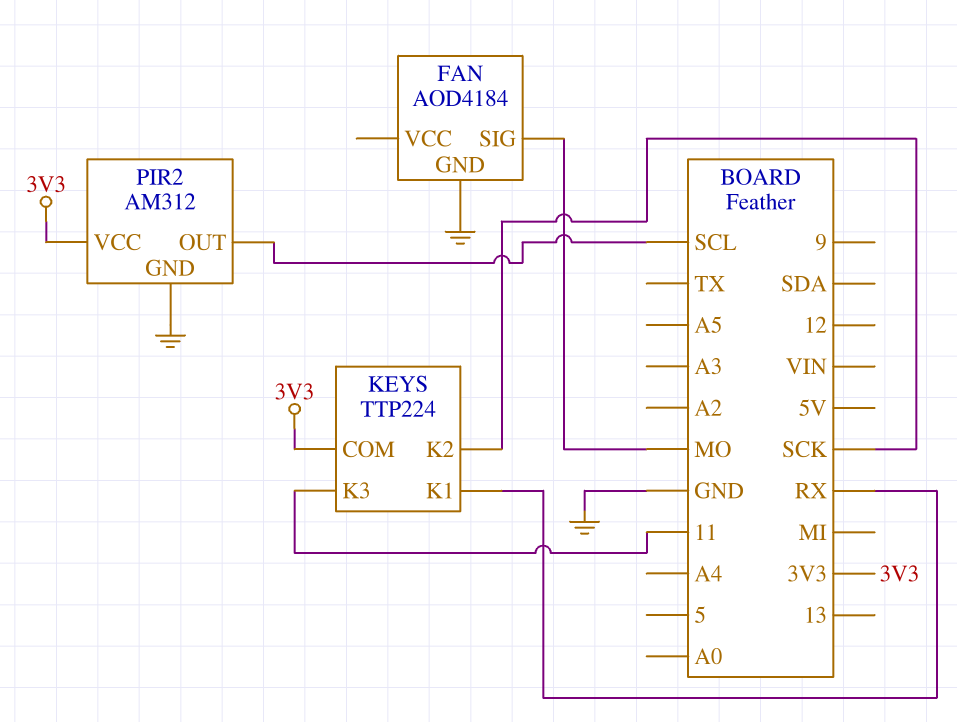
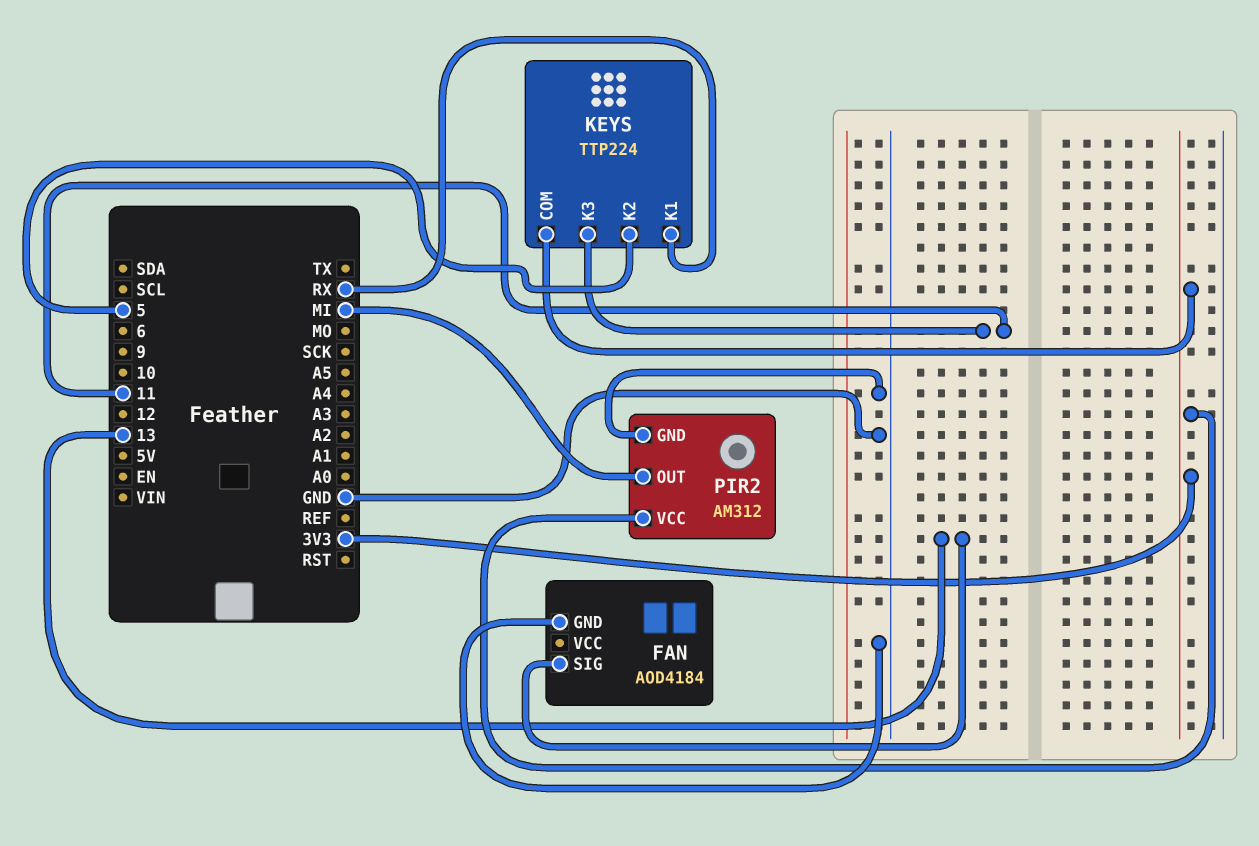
FAN pin SIG: MO -> 13
KEYS pin K2: SCK -> 5
PIR2 pin OUT: SCL -> MI

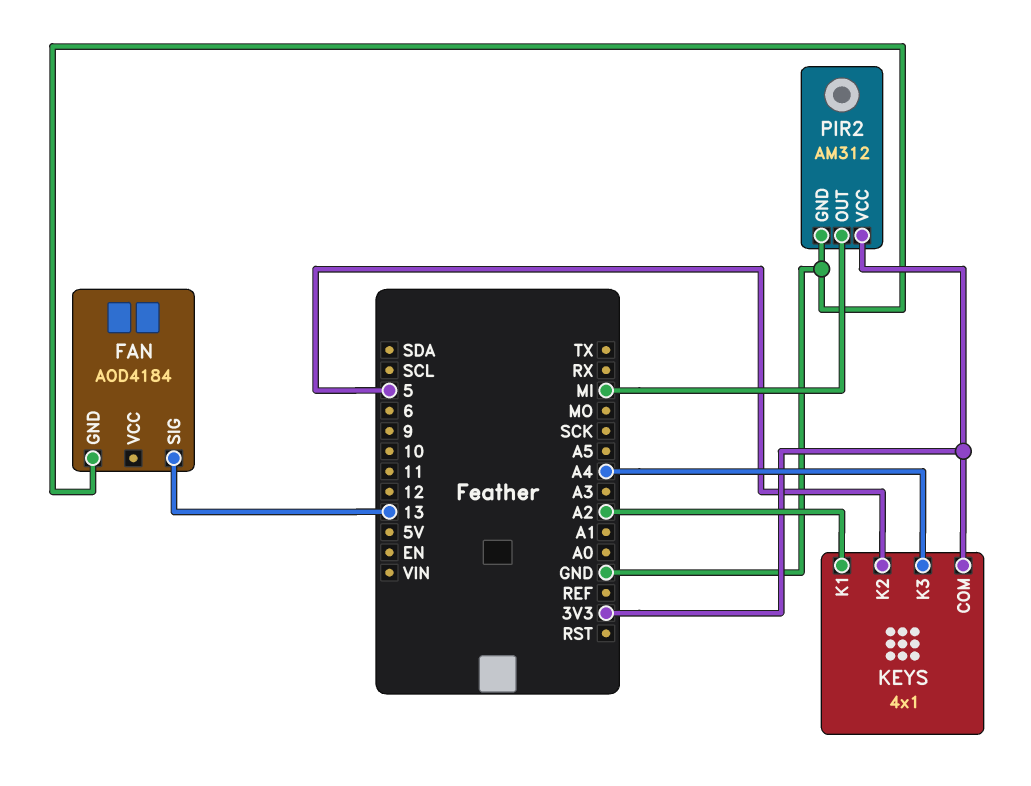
KEYS: TTP224 -> 4x1
KEYS pin K1: RX -> A2
KEYS pin K3: 11 -> A4

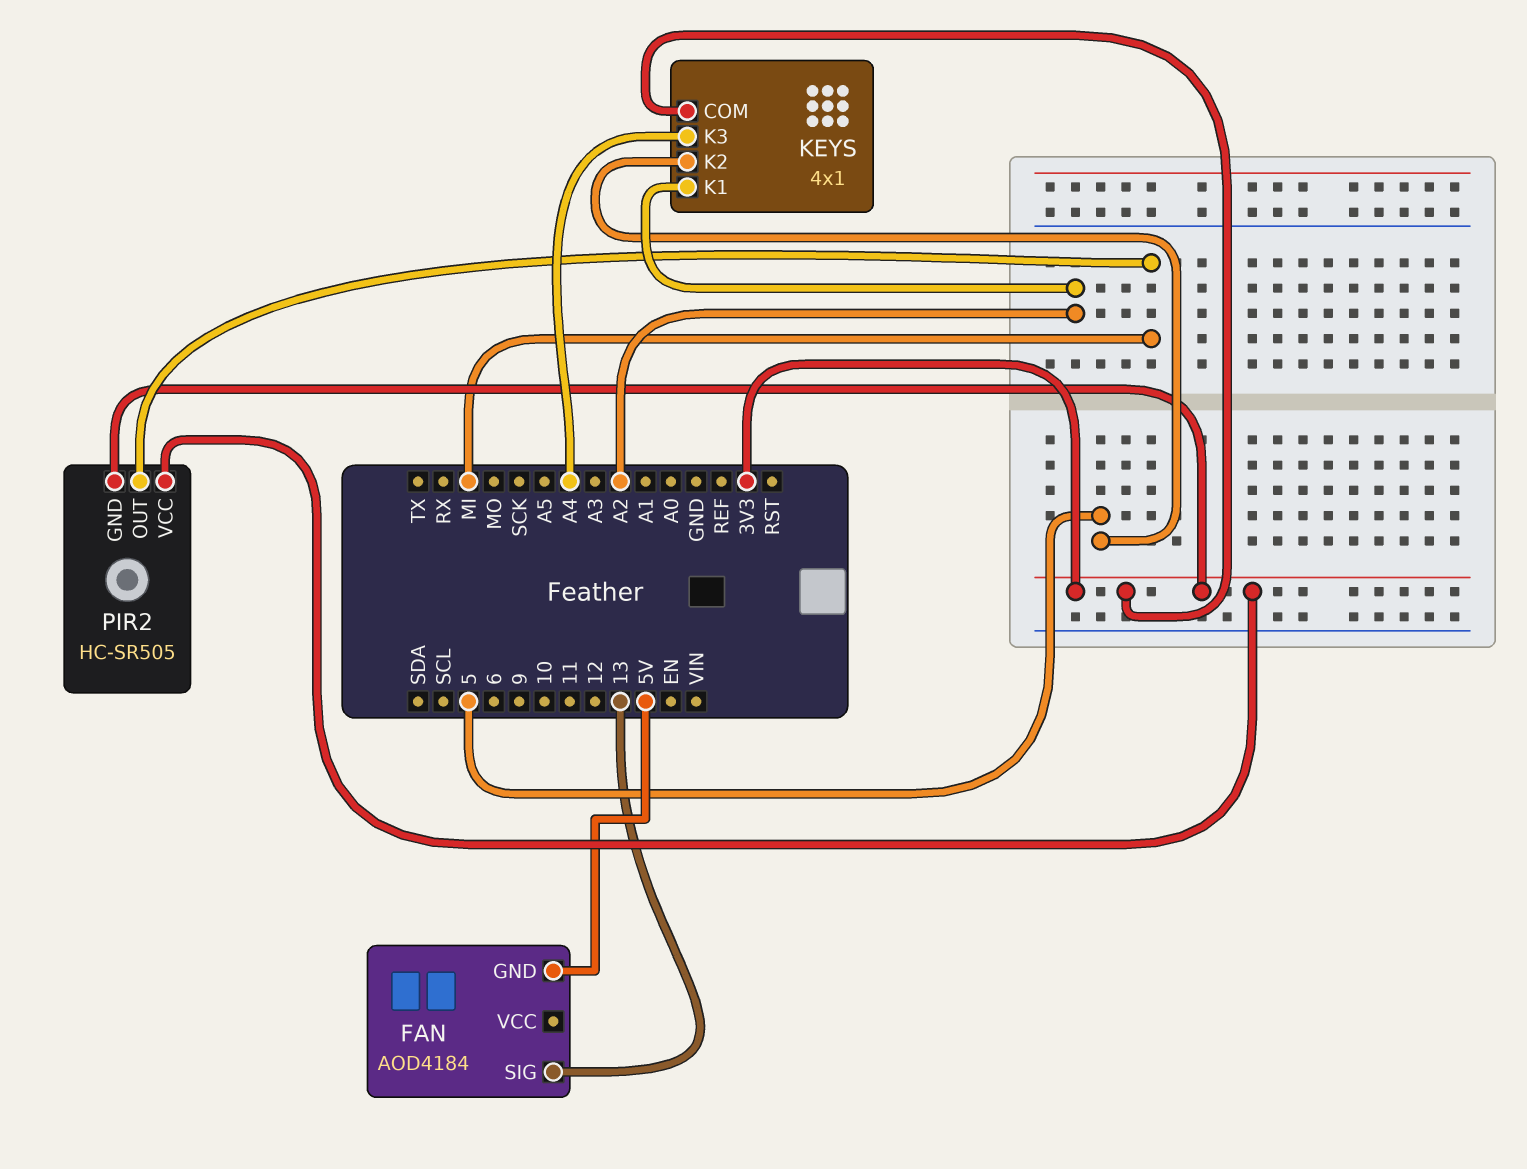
FAN pin GND: GND -> 5V
PIR2: AM312 -> HC-SR505
PIR2 pin GND: GND -> 3V3

